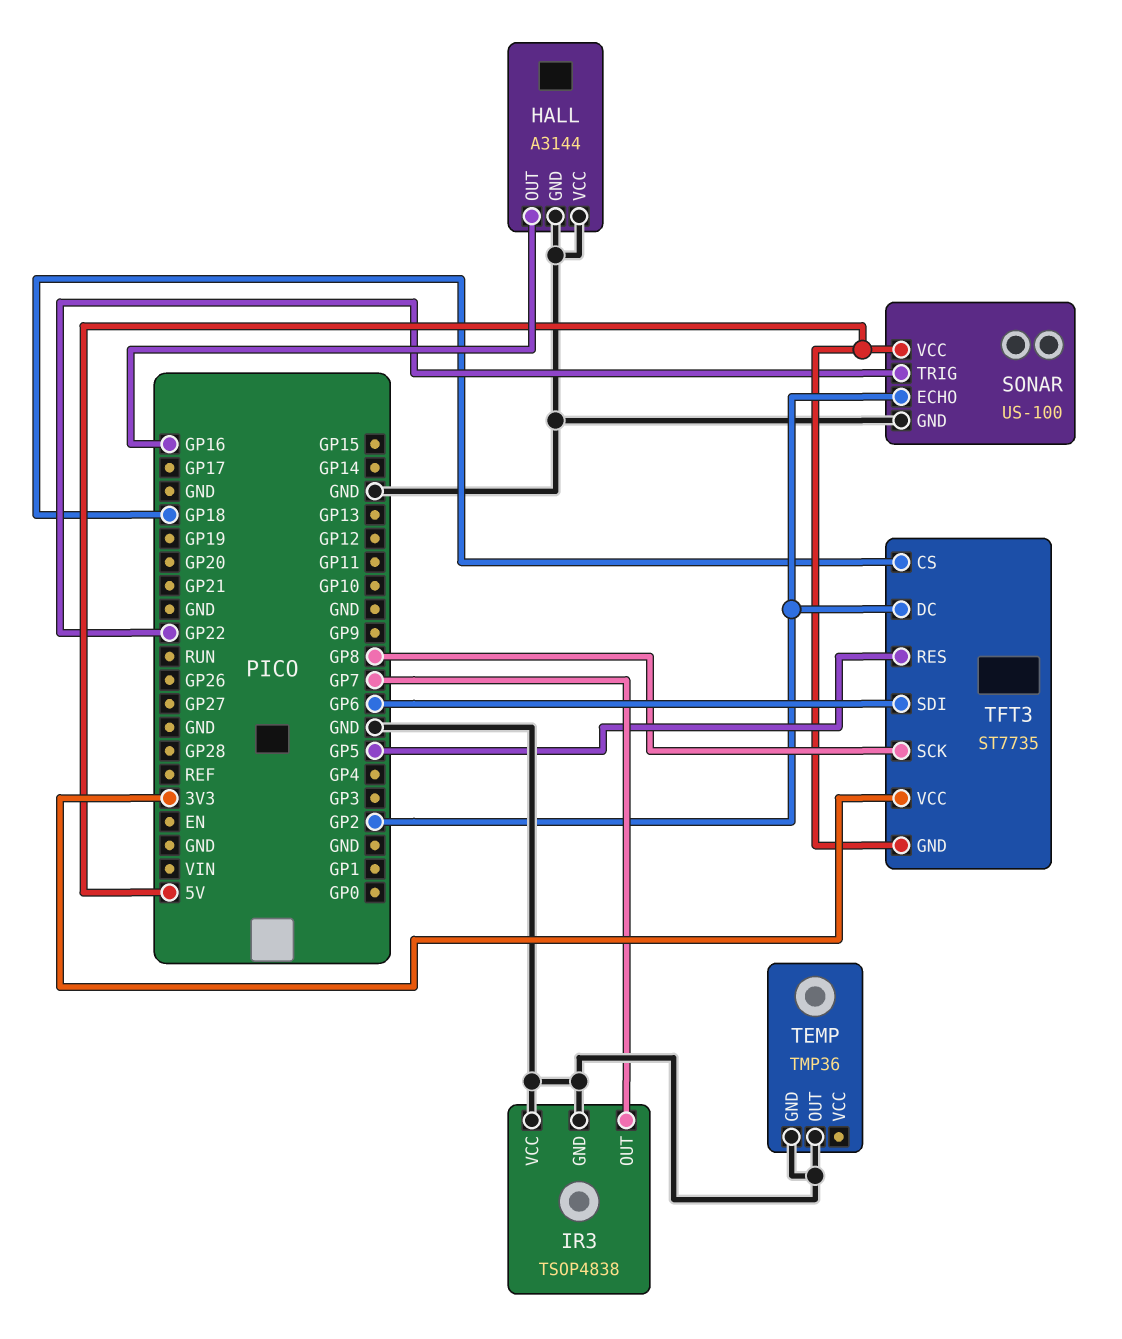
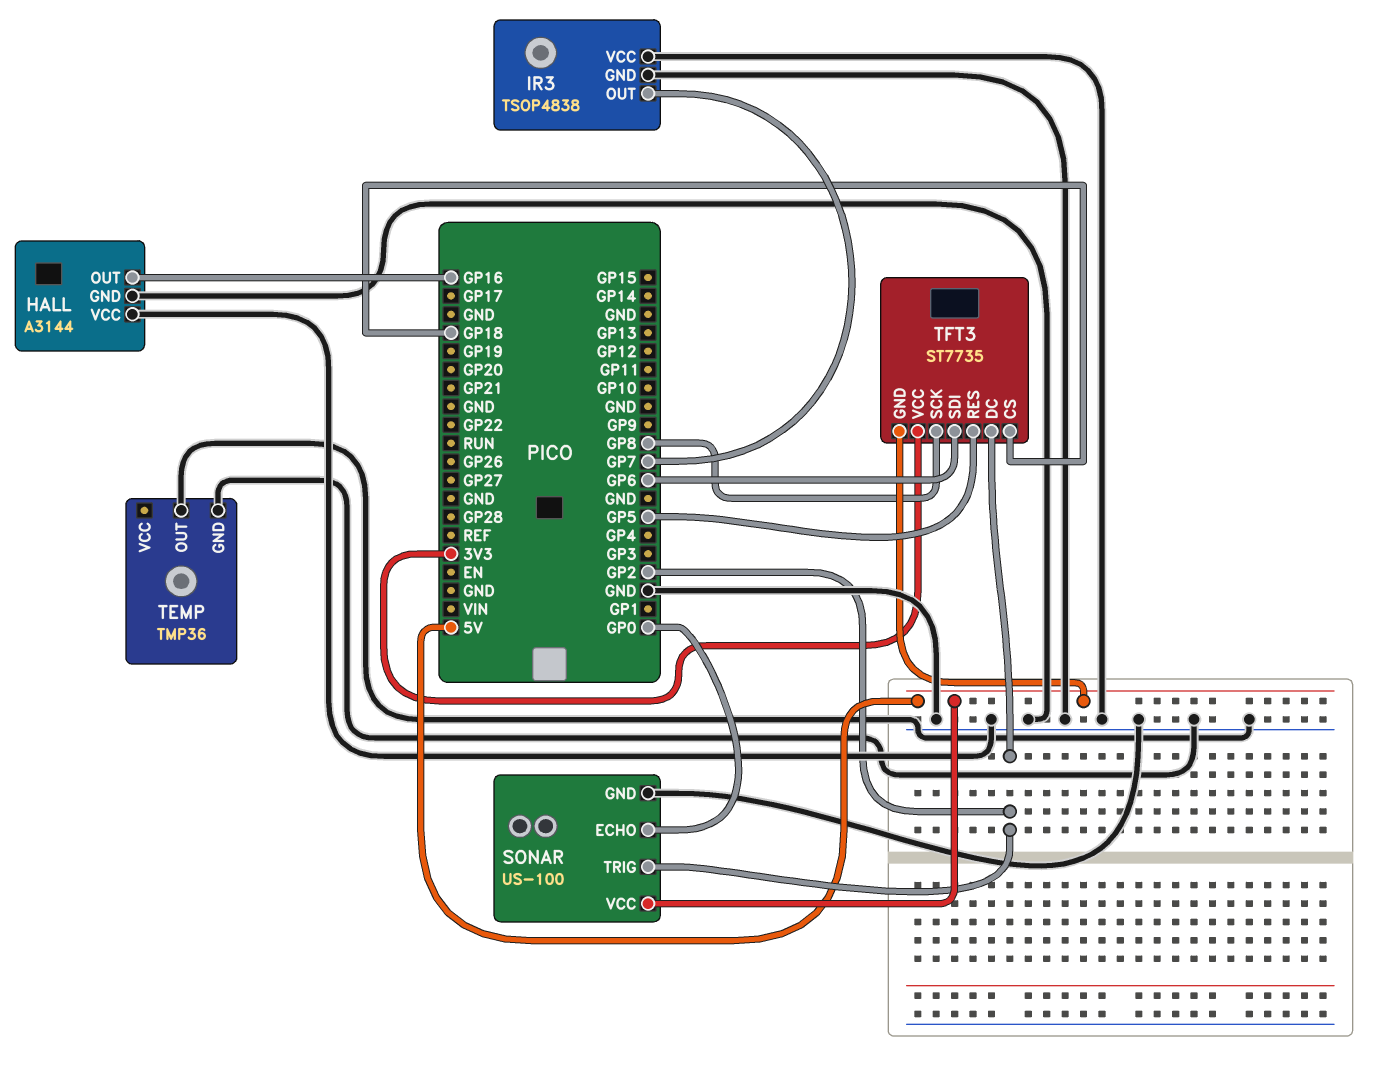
SONAR pin ECHO: GP2 -> GP0
SONAR pin TRIG: GP22 -> GP2

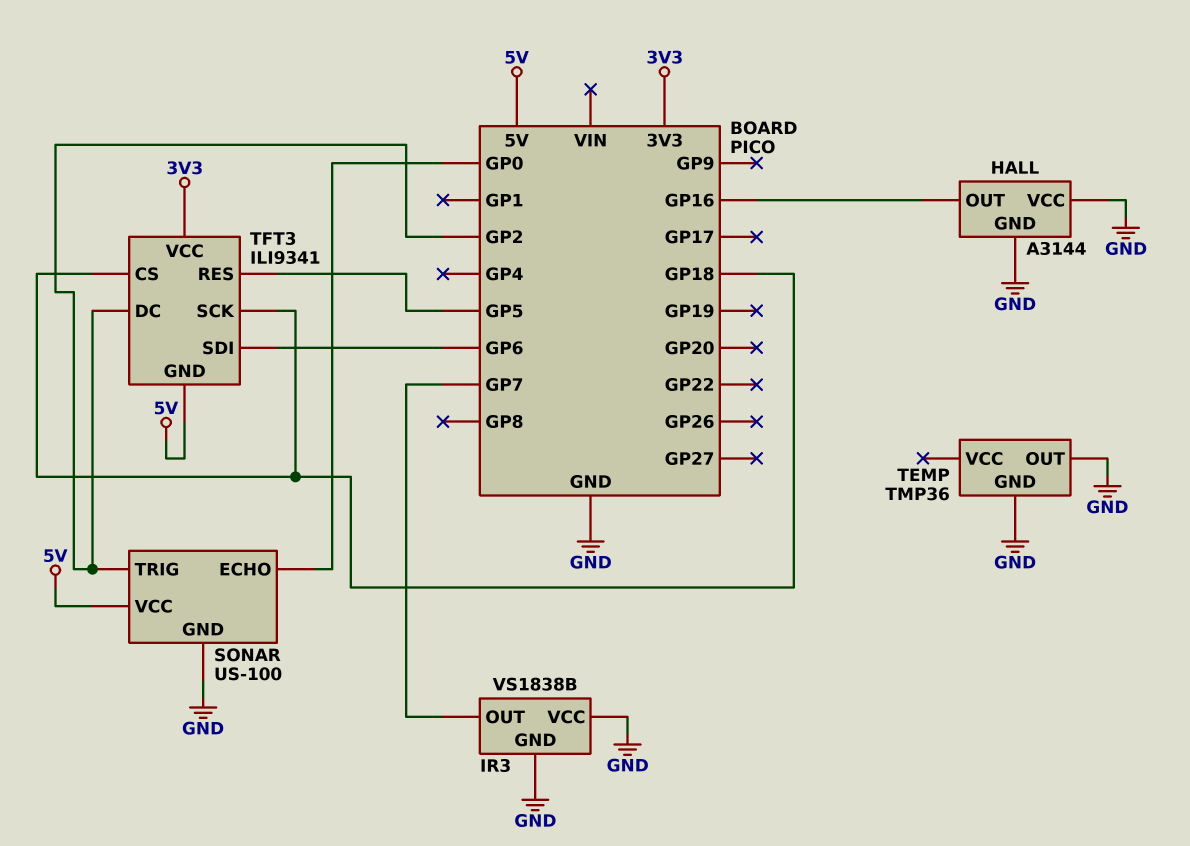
IR3: TSOP4838 -> VS1838B
TFT3: ST7735 -> ILI9341
TFT3 pin SCK: GP8 -> GP18

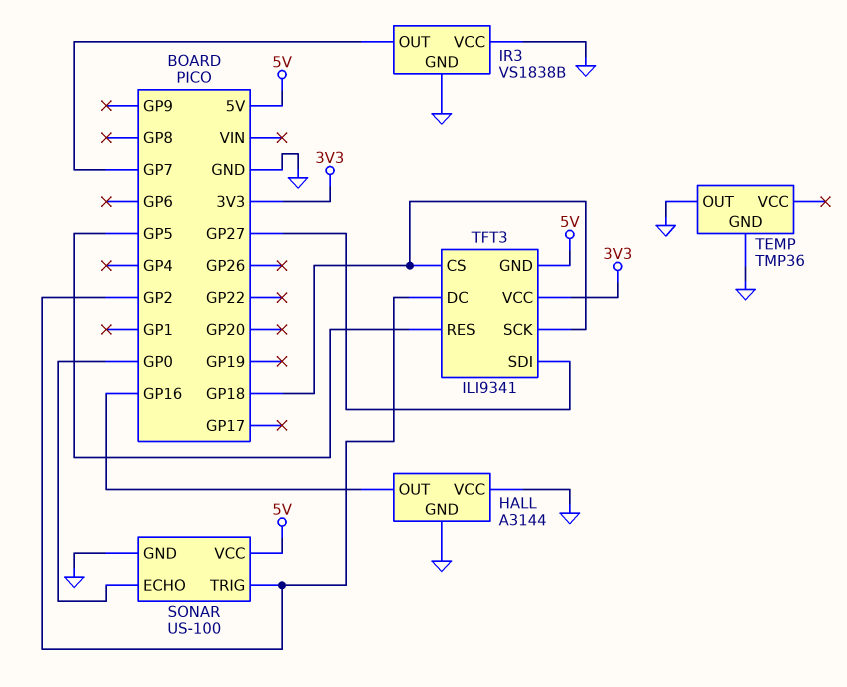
TFT3 pin SDI: GP6 -> GP27

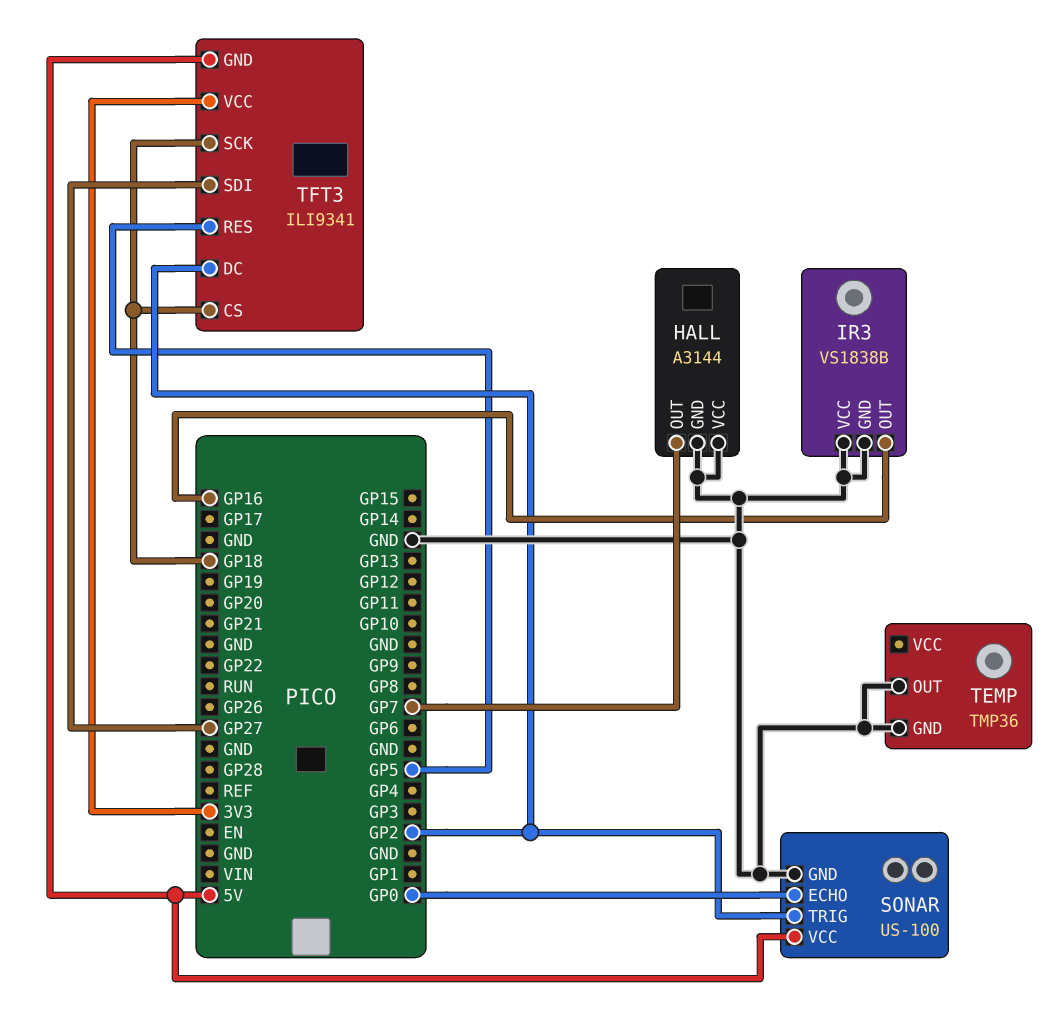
HALL pin OUT: GP16 -> GP7
IR3 pin OUT: GP7 -> GP16

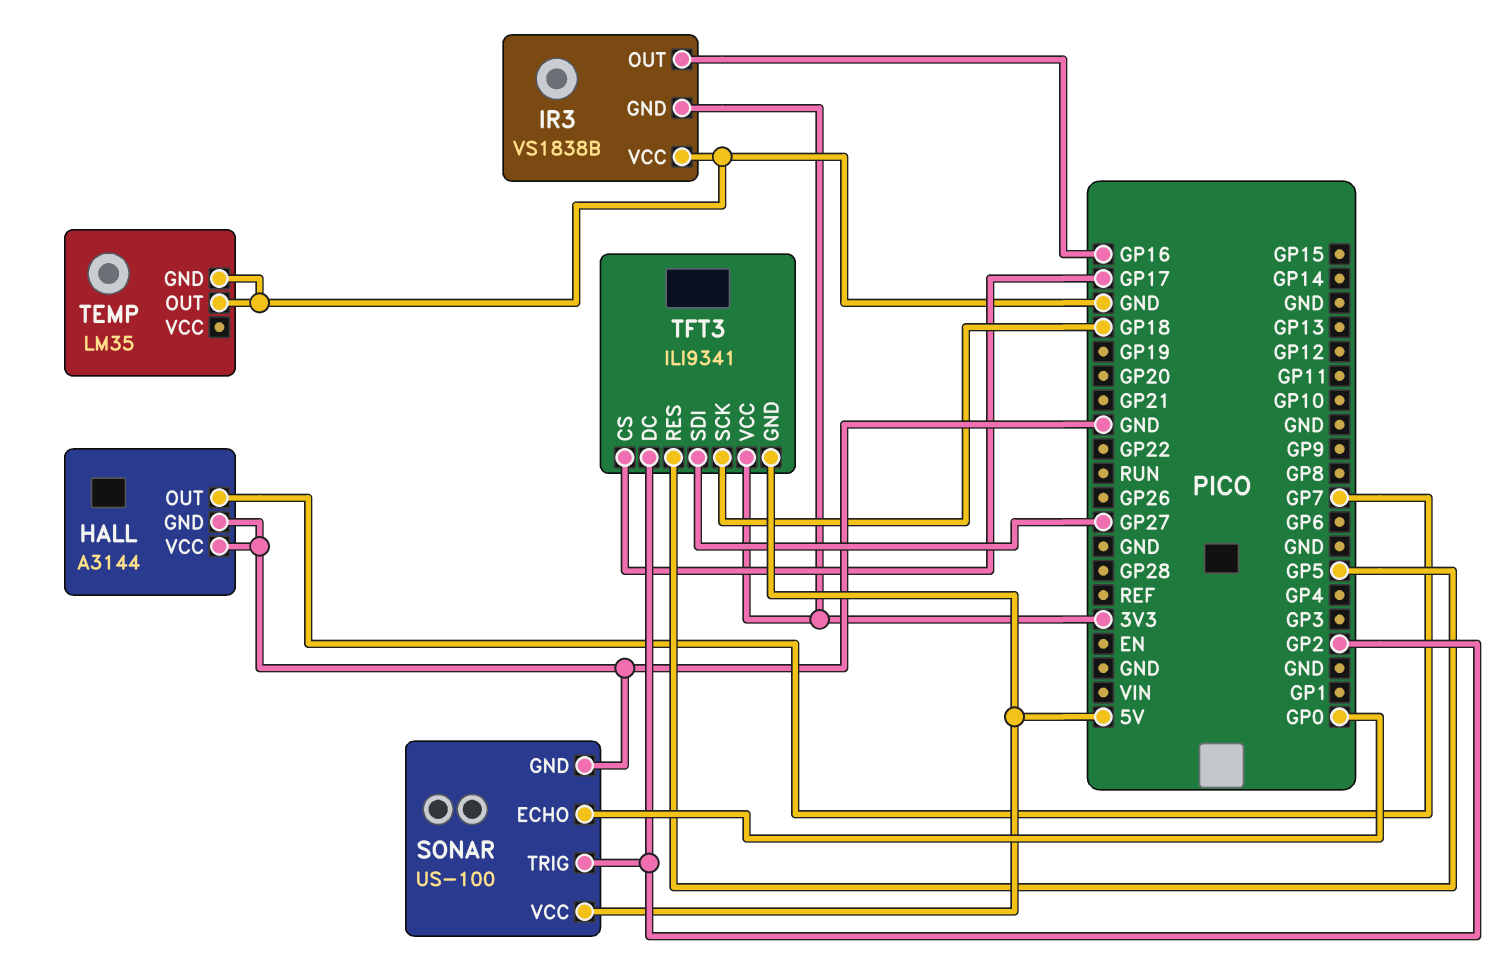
IR3 pin GND: GND -> 3V3
TEMP: TMP36 -> LM35
TFT3 pin CS: GP18 -> GP17

